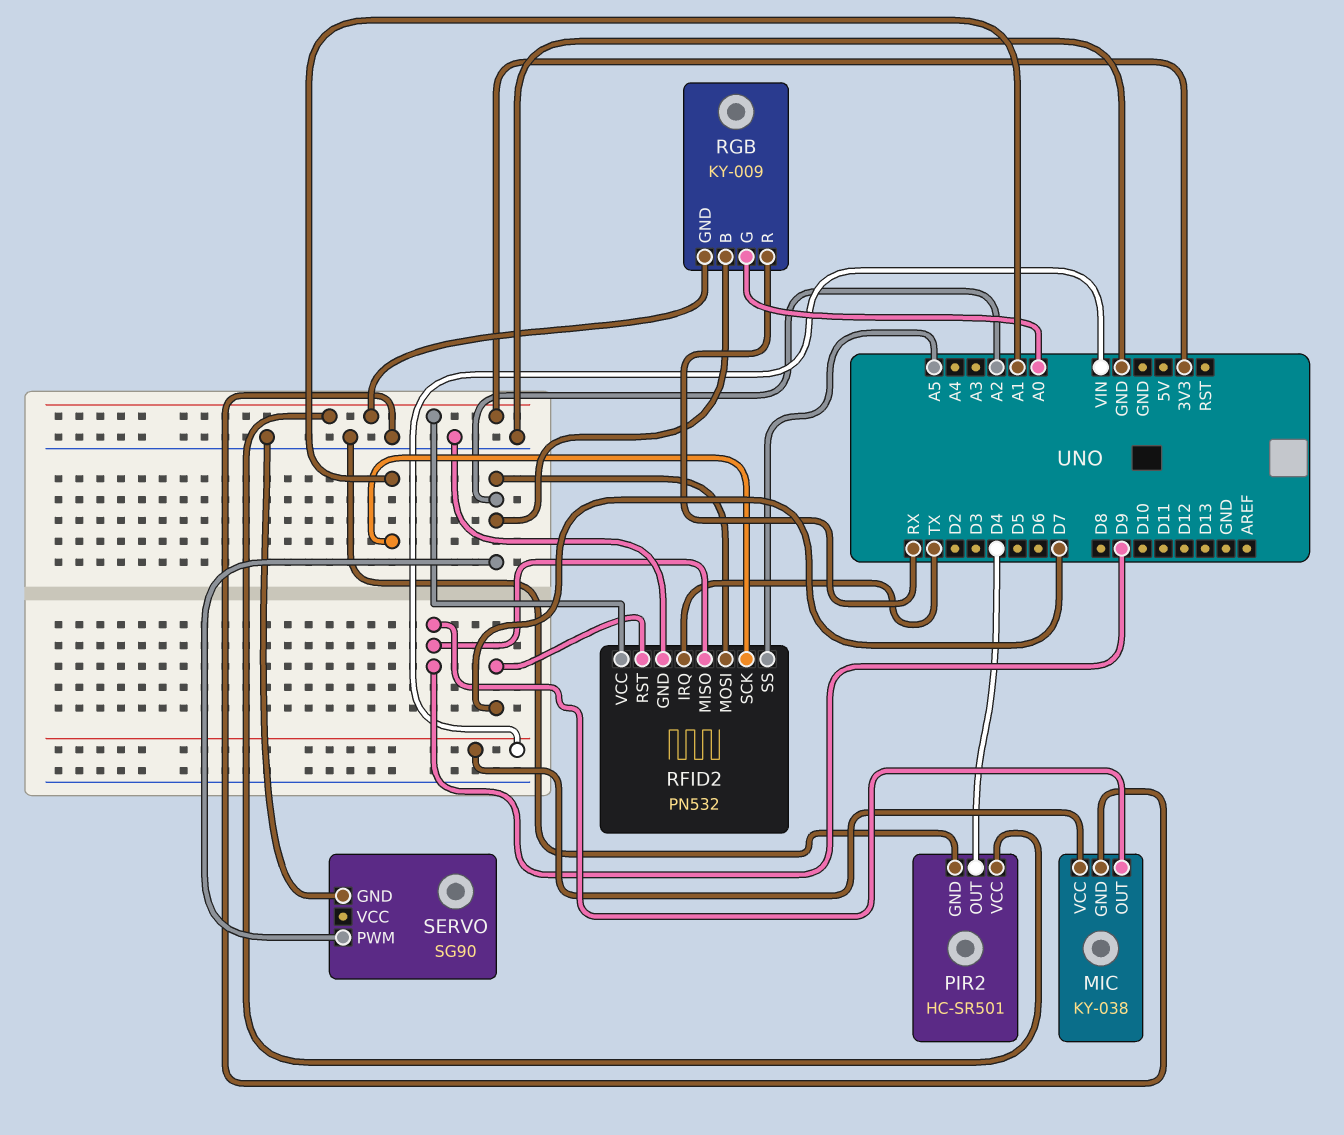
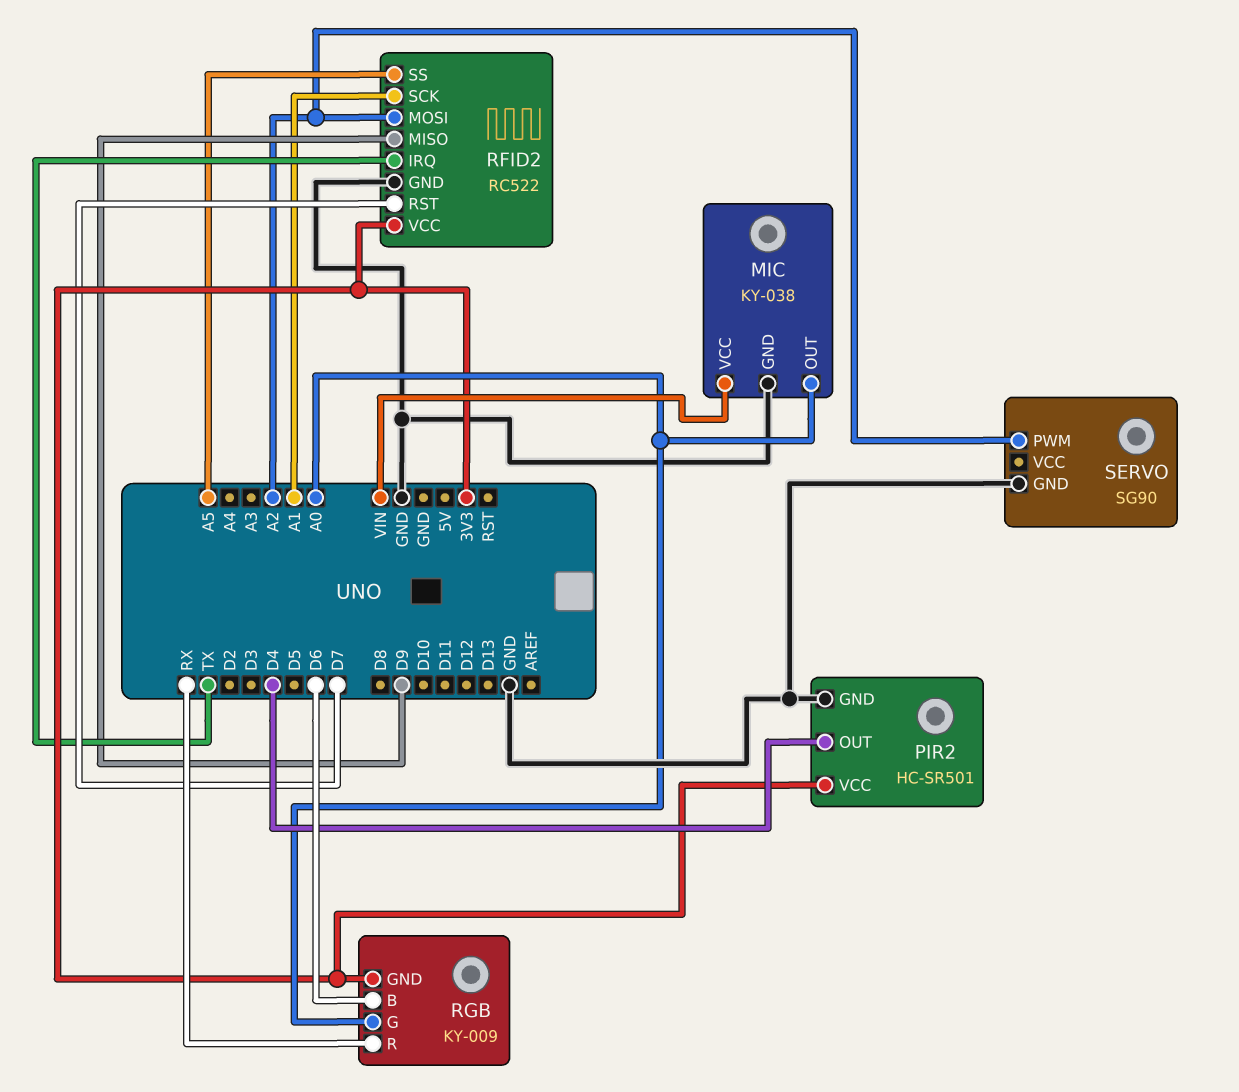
MIC pin OUT: D9 -> A0
RFID2: PN532 -> RC522
RGB pin B: A2 -> D6

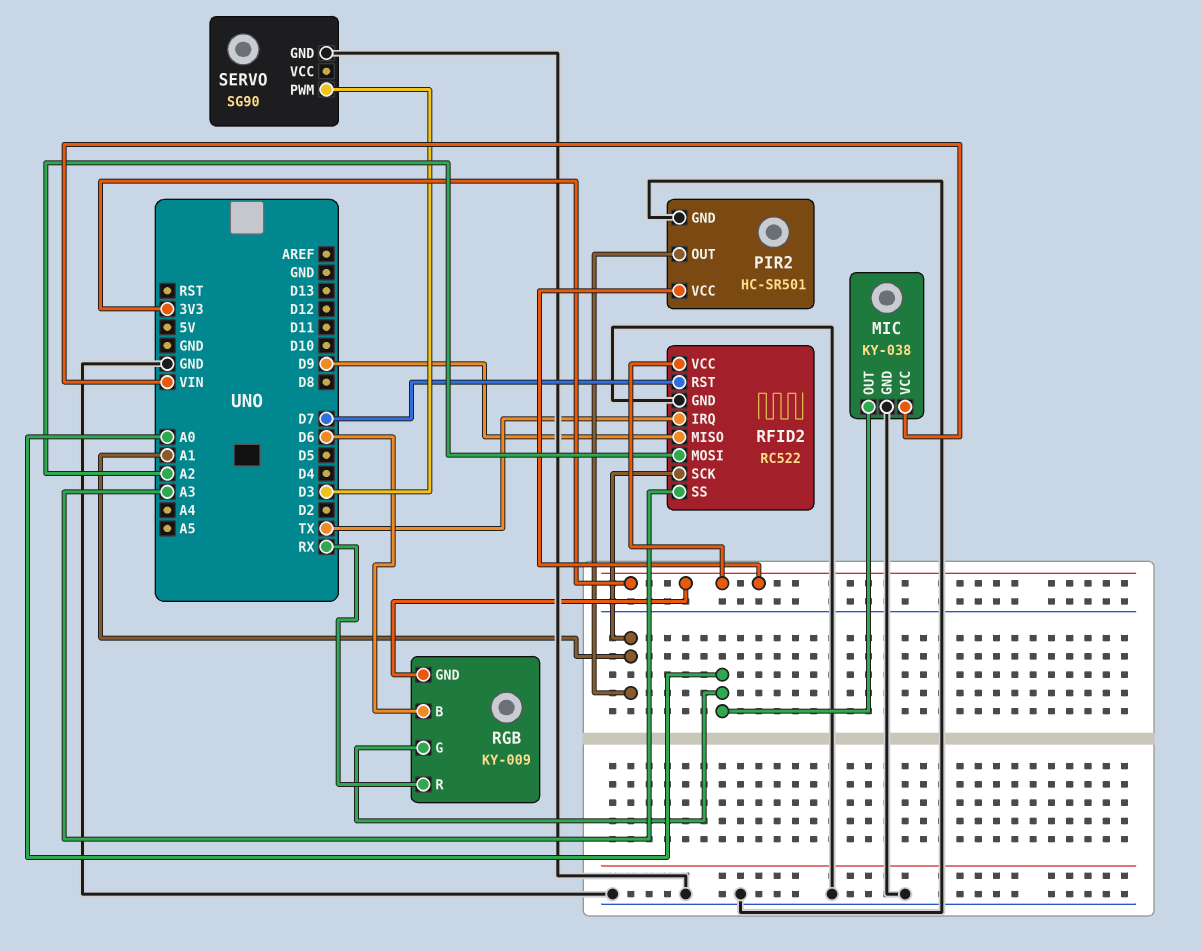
PIR2 pin OUT: D4 -> A1
RFID2 pin SS: A5 -> A3
SERVO pin PWM: A2 -> D3

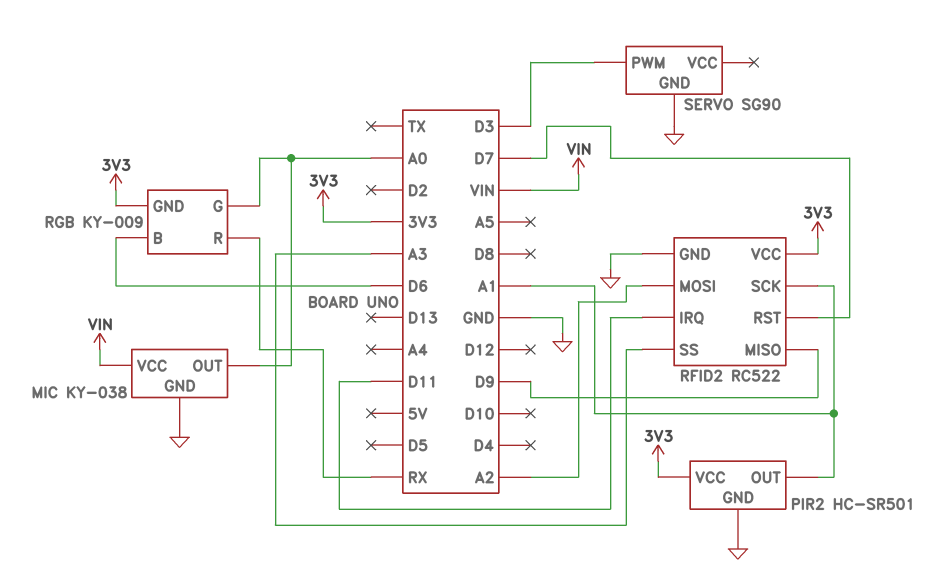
RFID2 pin IRQ: TX -> D11

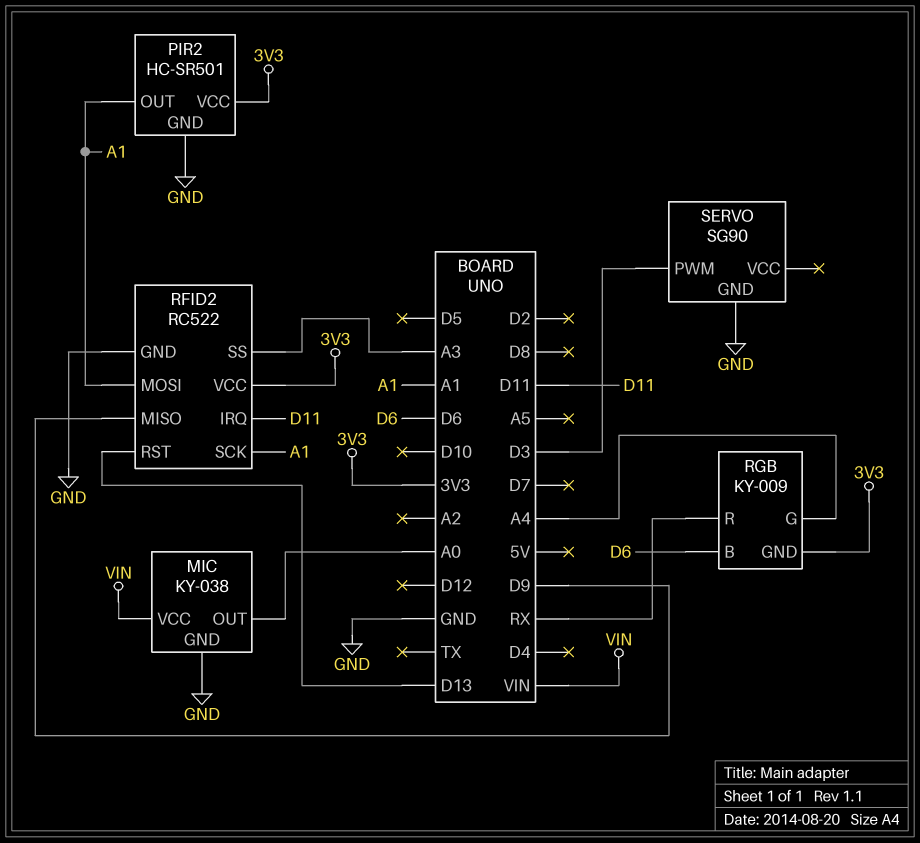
RFID2 pin MOSI: A2 -> A1
RFID2 pin RST: D7 -> D13
RGB pin G: A0 -> A4

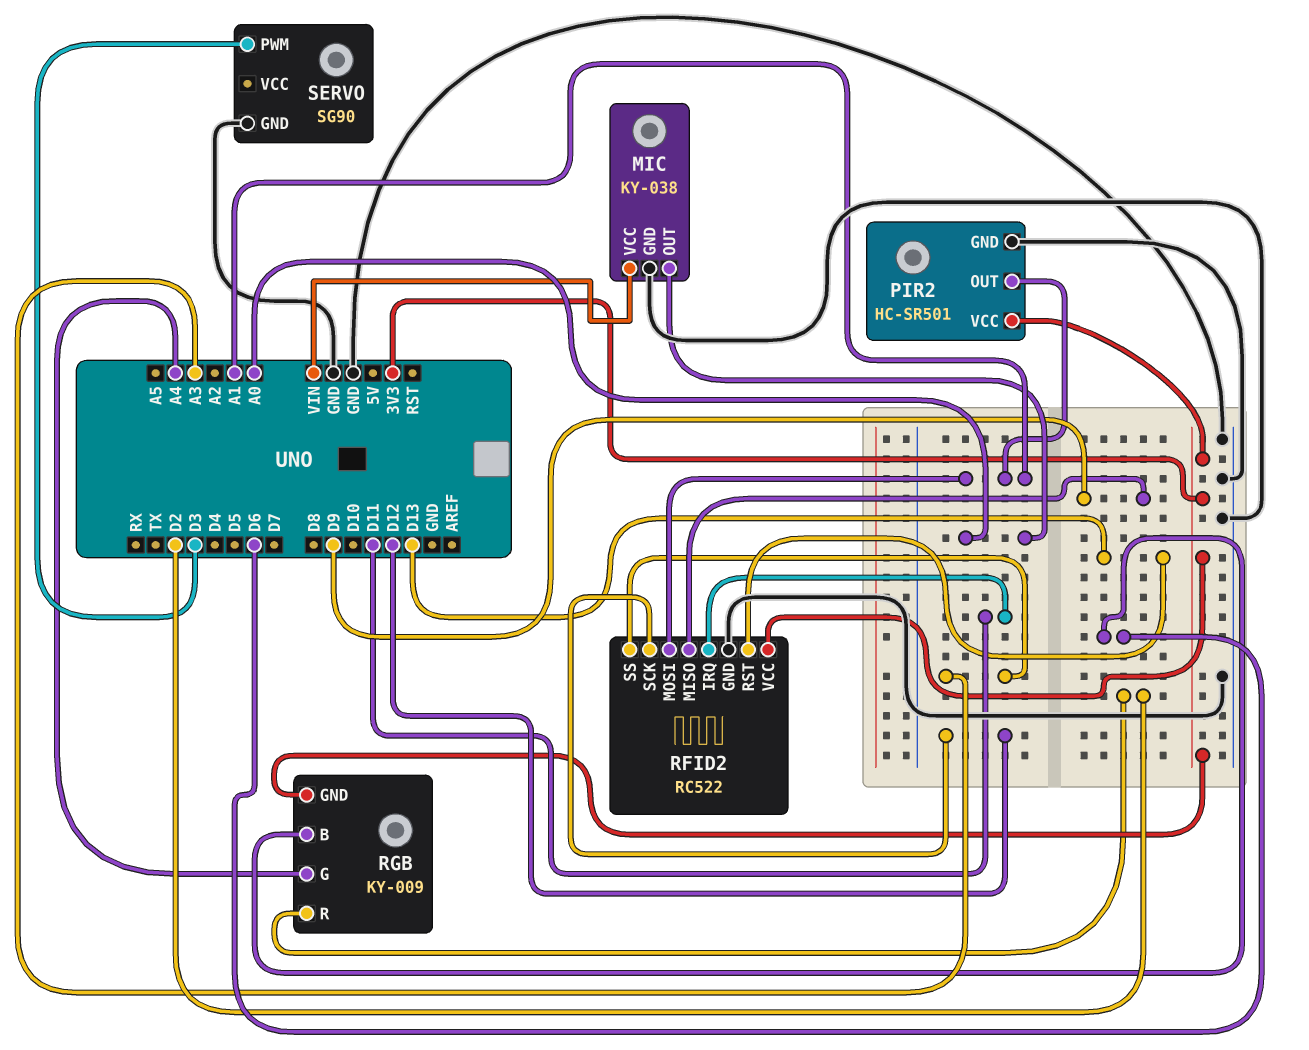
RFID2 pin SCK: A1 -> D12
RGB pin R: RX -> D2

